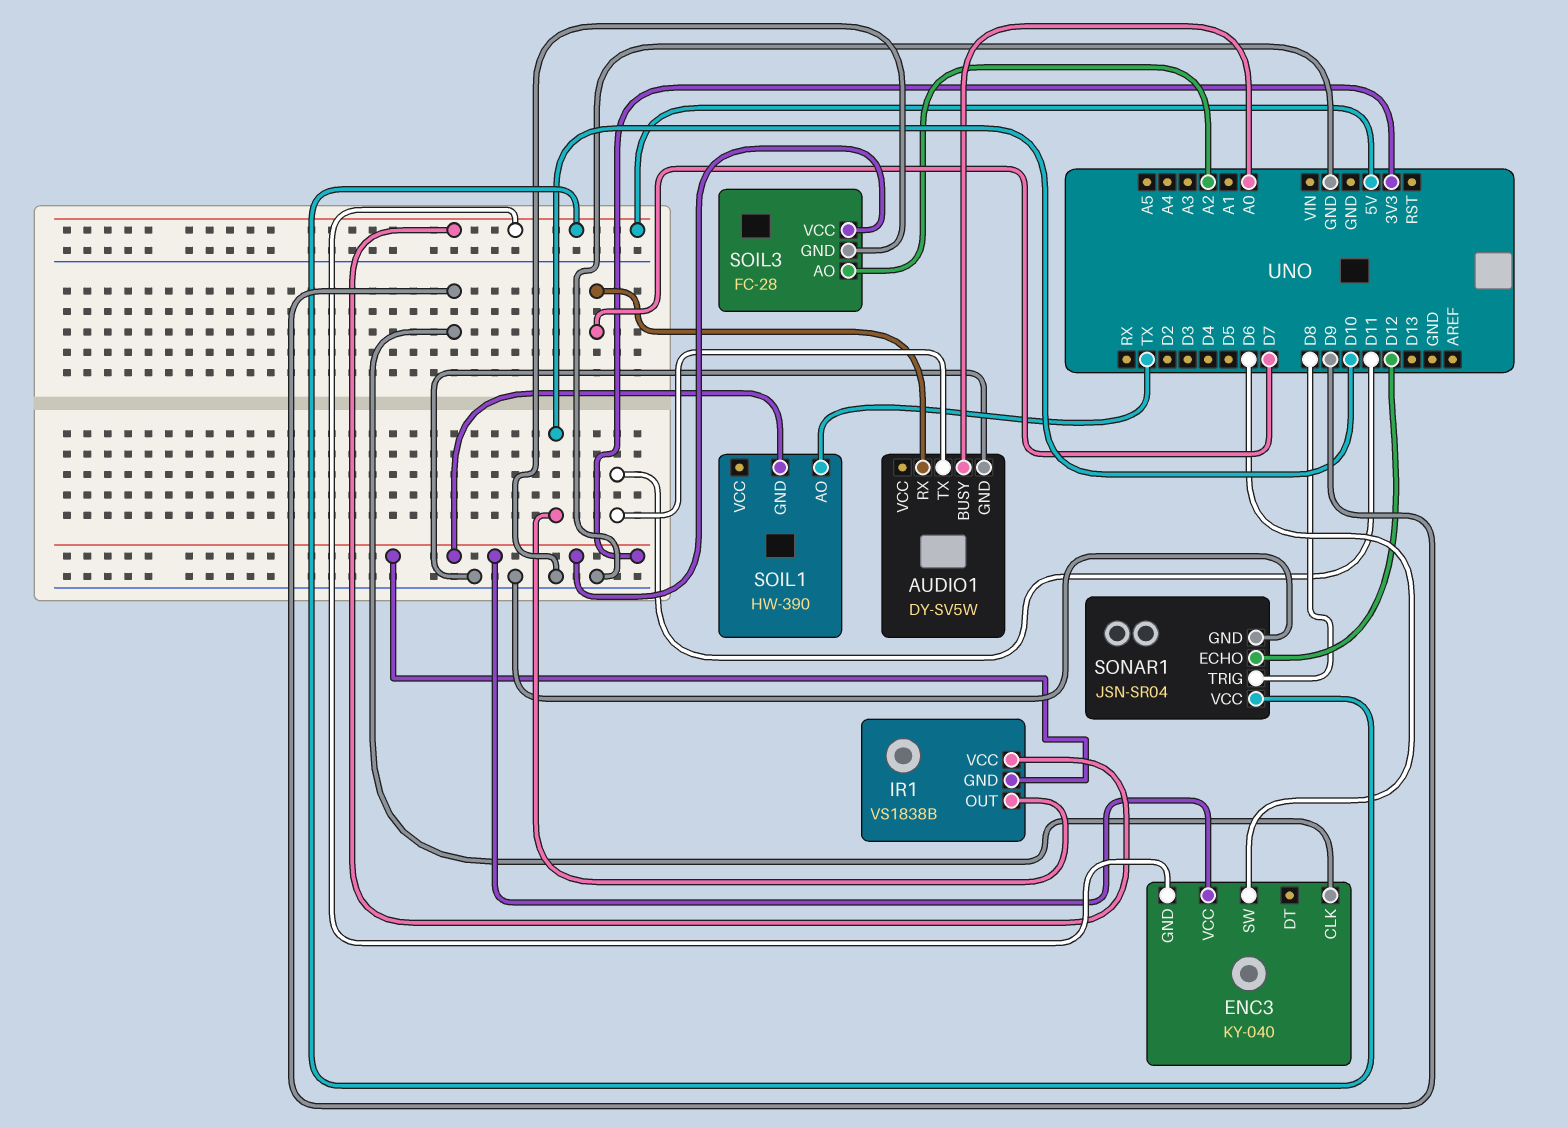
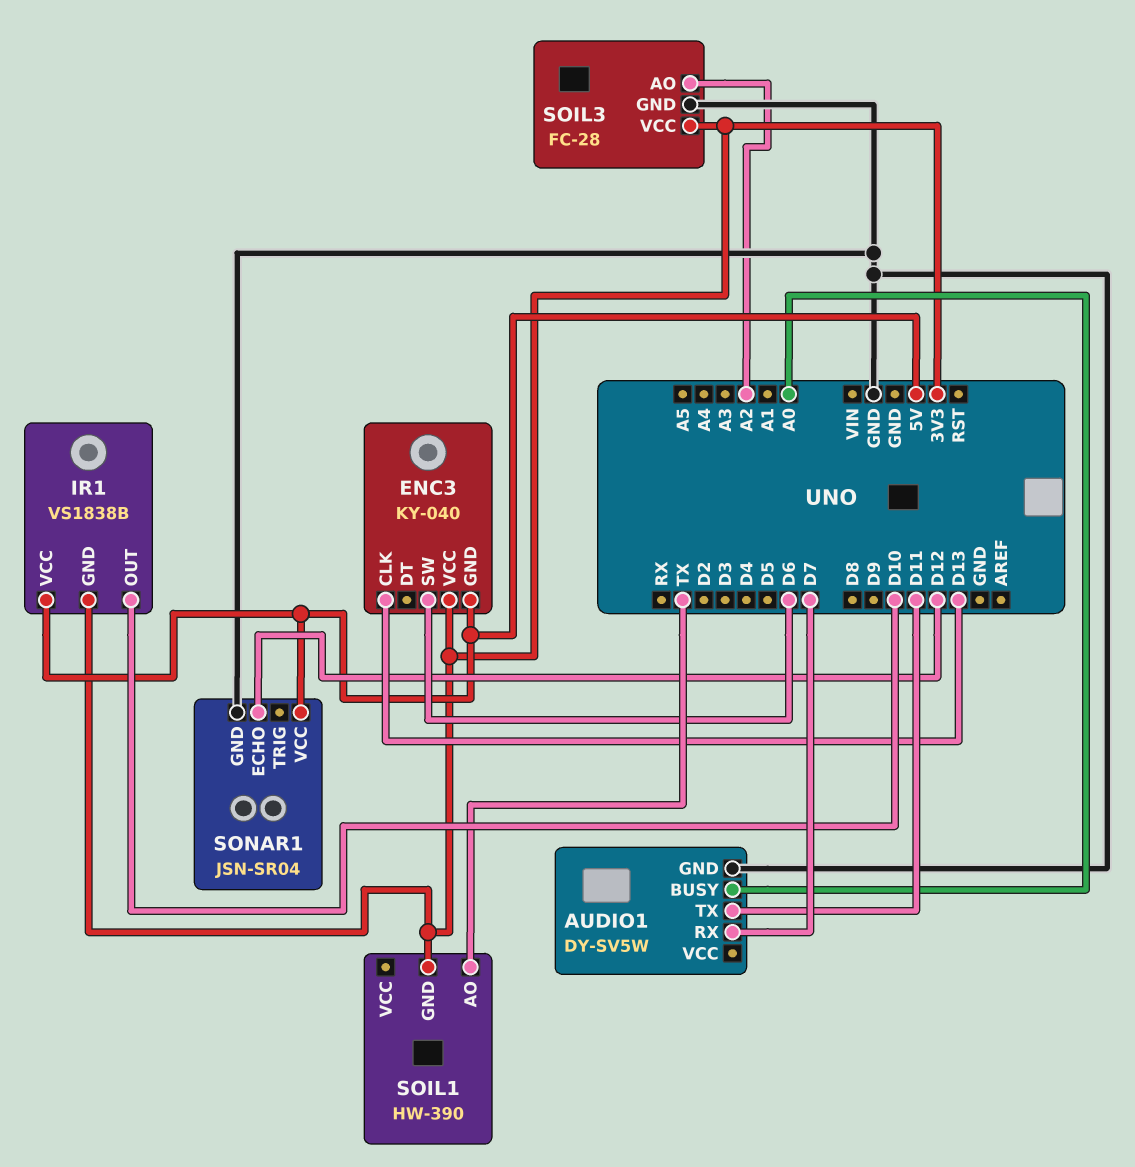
ENC3 pin CLK: D9 -> D13
SONAR1 pin TRIG: D8 -> none

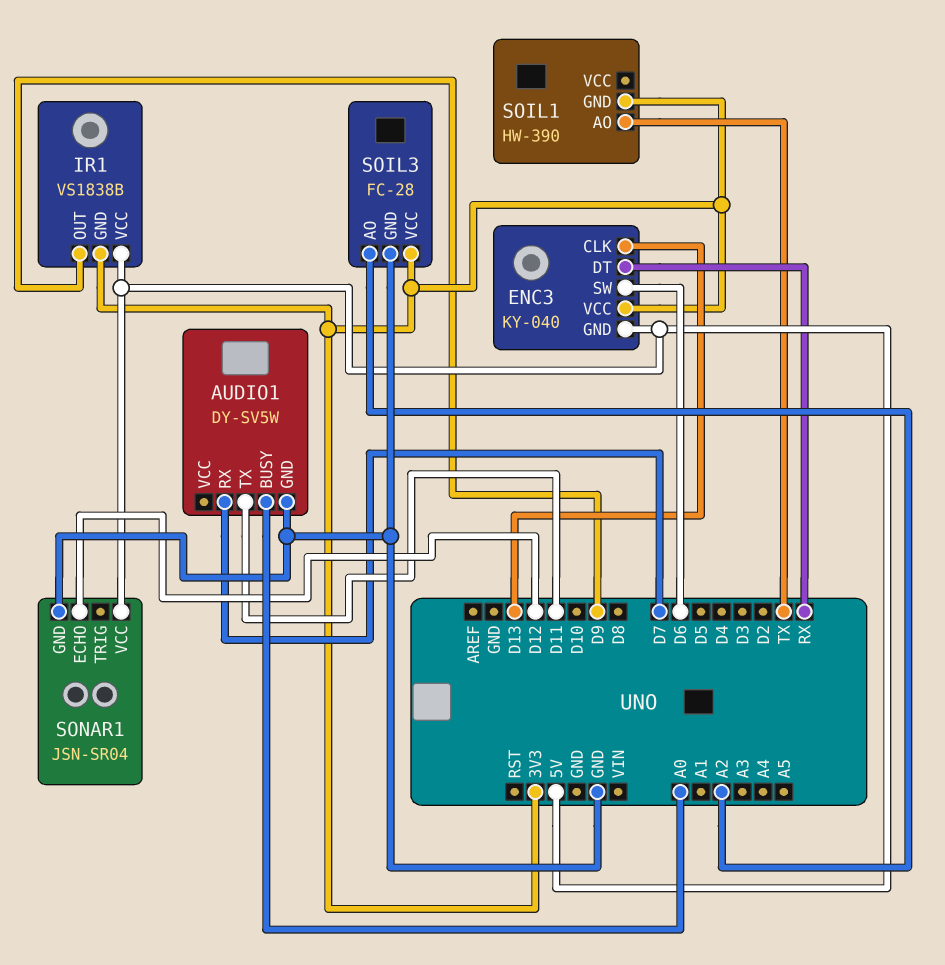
ENC3 pin DT: none -> RX
IR1 pin OUT: D10 -> D9

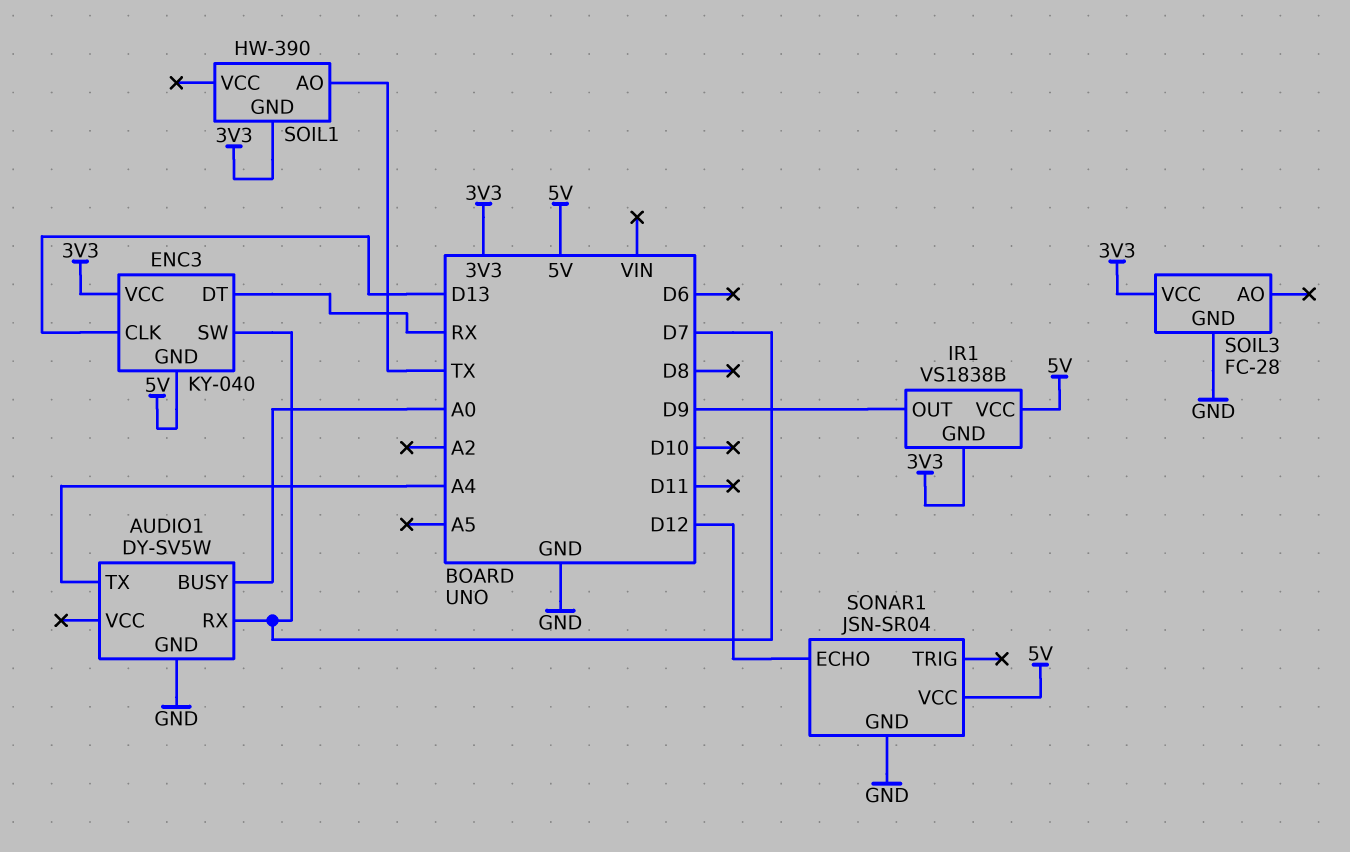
AUDIO1 pin TX: D11 -> A4
ENC3 pin SW: D6 -> D7
SOIL3 pin AO: A2 -> none

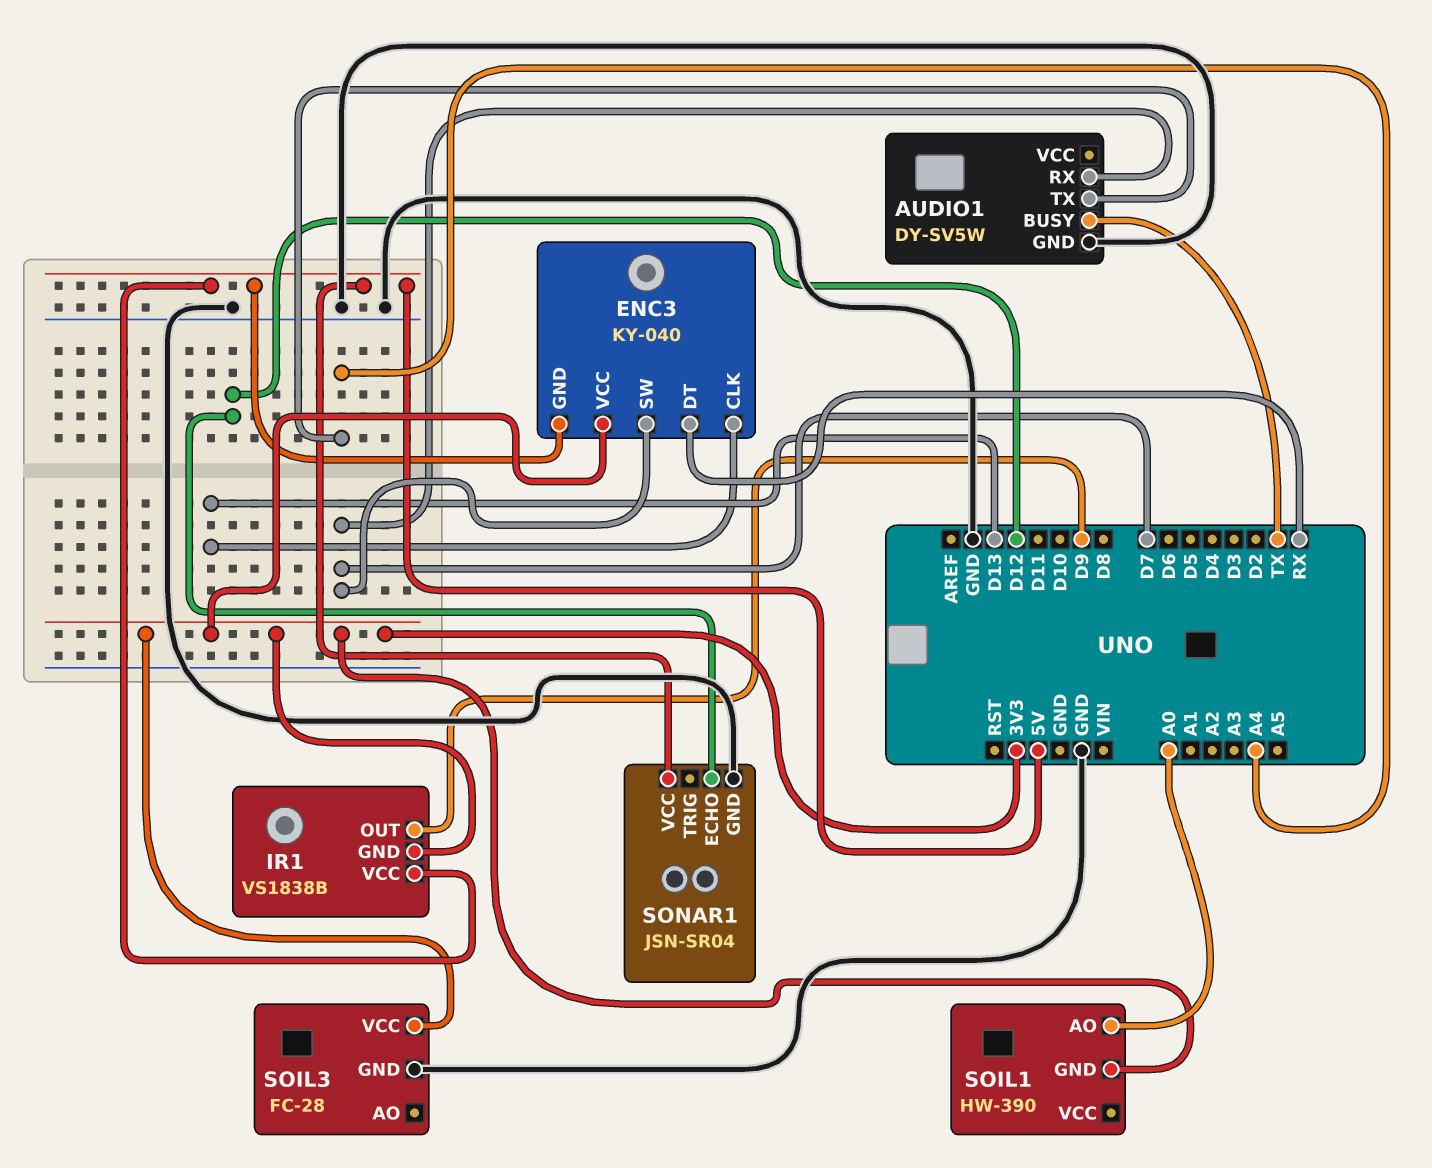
AUDIO1 pin BUSY: A0 -> TX
SOIL1 pin AO: TX -> A0

